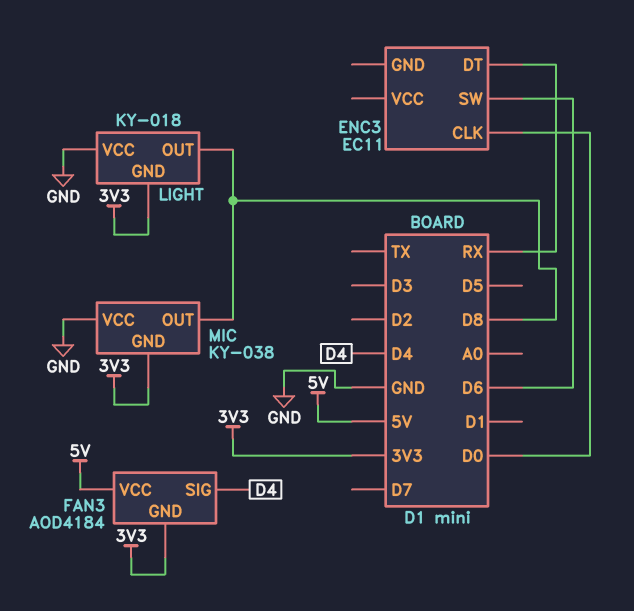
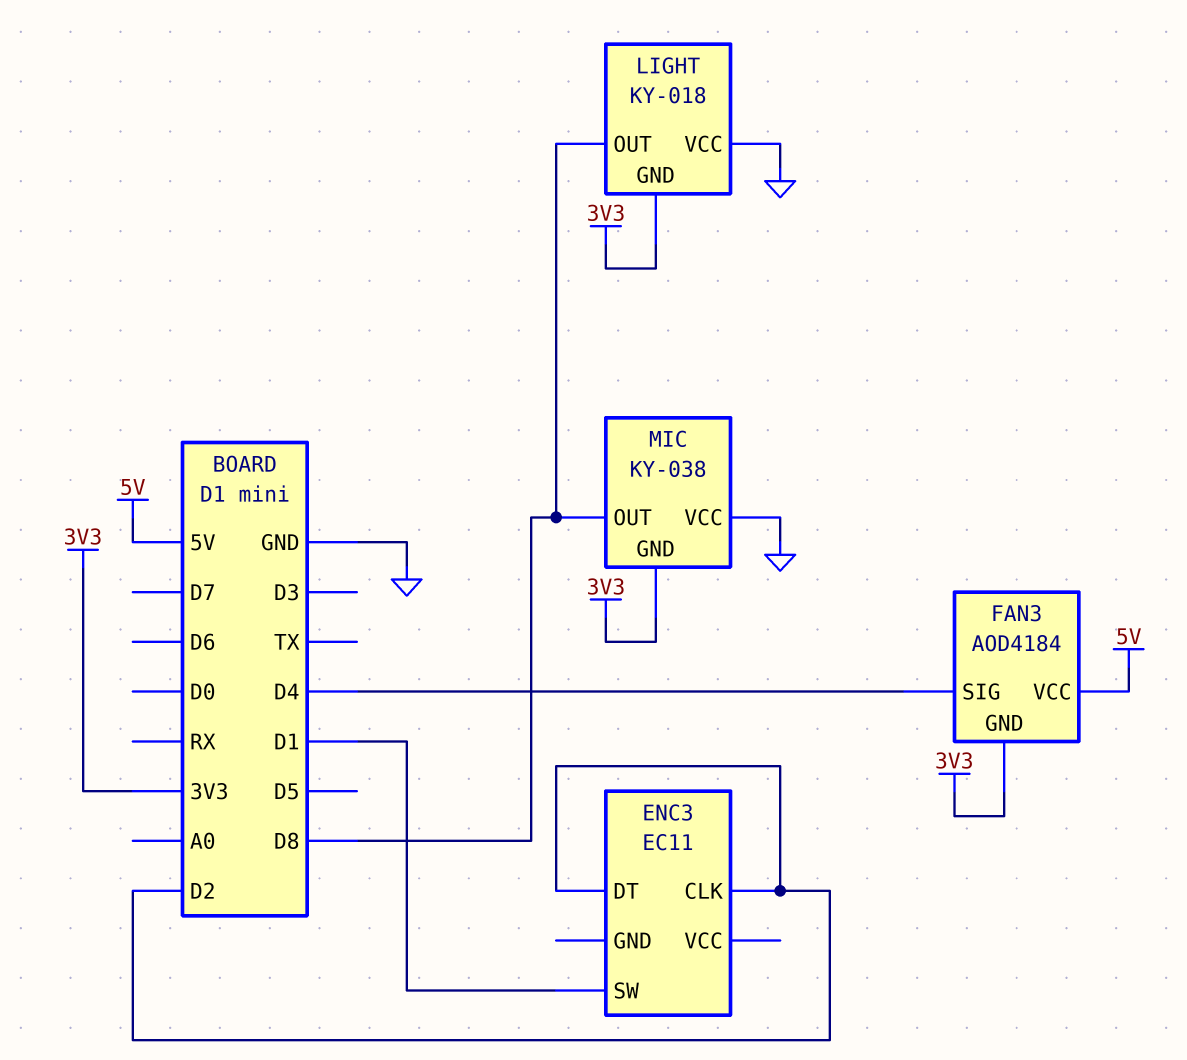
ENC3 pin CLK: D0 -> D2
ENC3 pin DT: RX -> D2
ENC3 pin SW: D6 -> D1

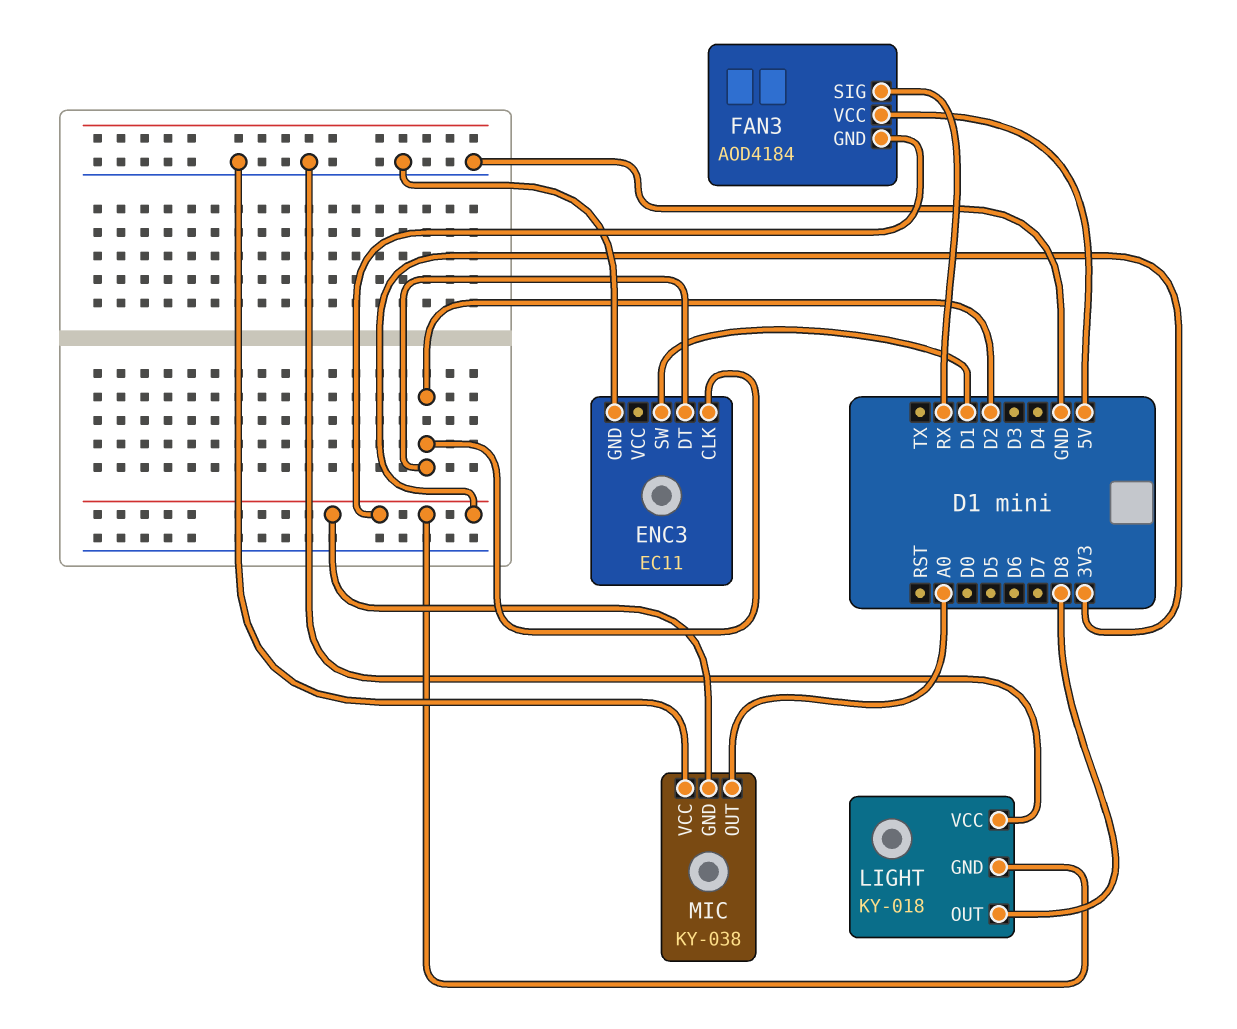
ENC3 pin GND: none -> GND
FAN3 pin SIG: D4 -> RX
MIC pin OUT: D8 -> A0

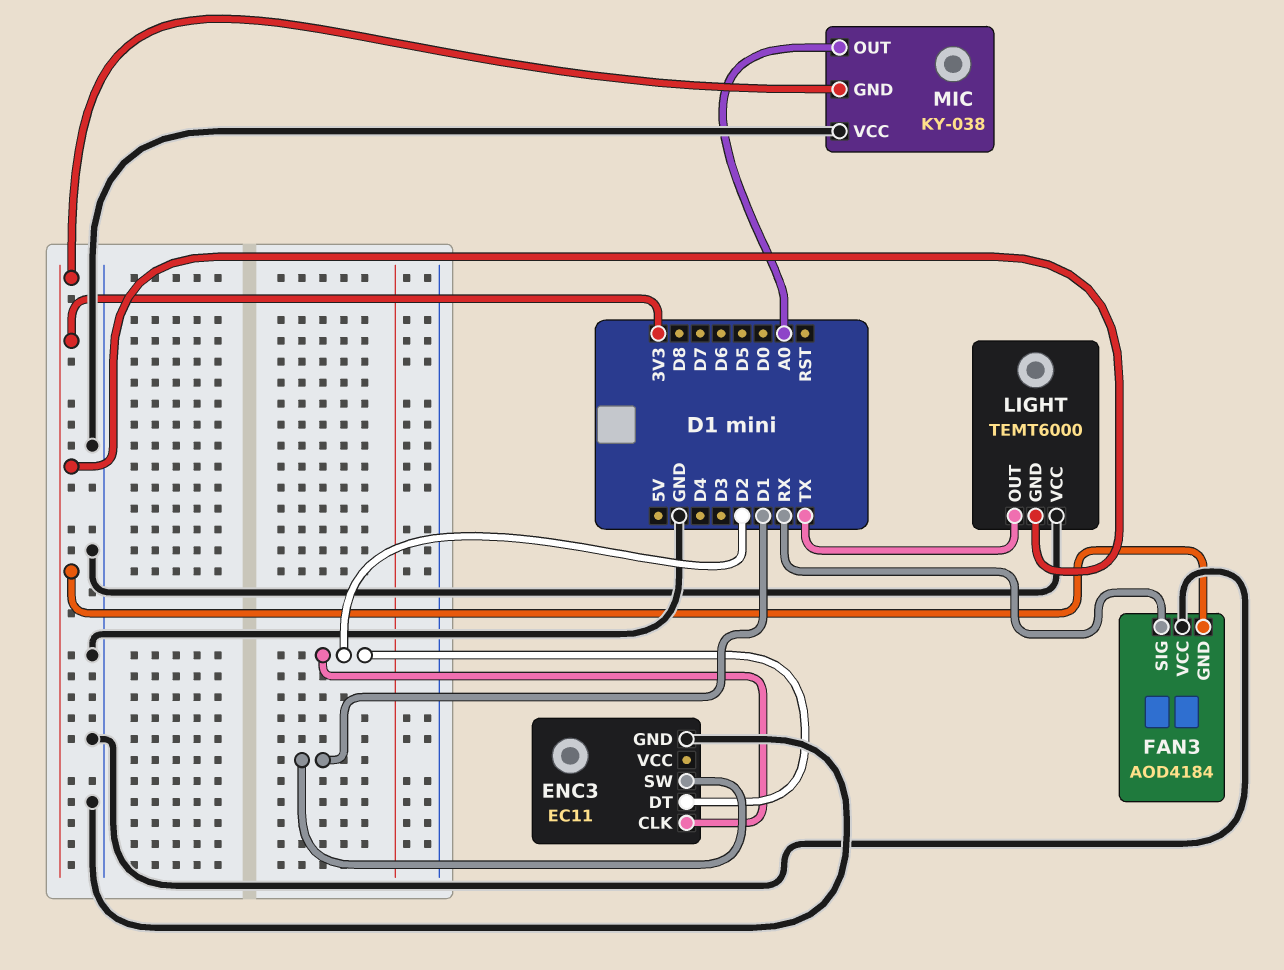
FAN3 pin VCC: 5V -> GND
LIGHT: KY-018 -> TEMT6000
LIGHT pin OUT: D8 -> TX

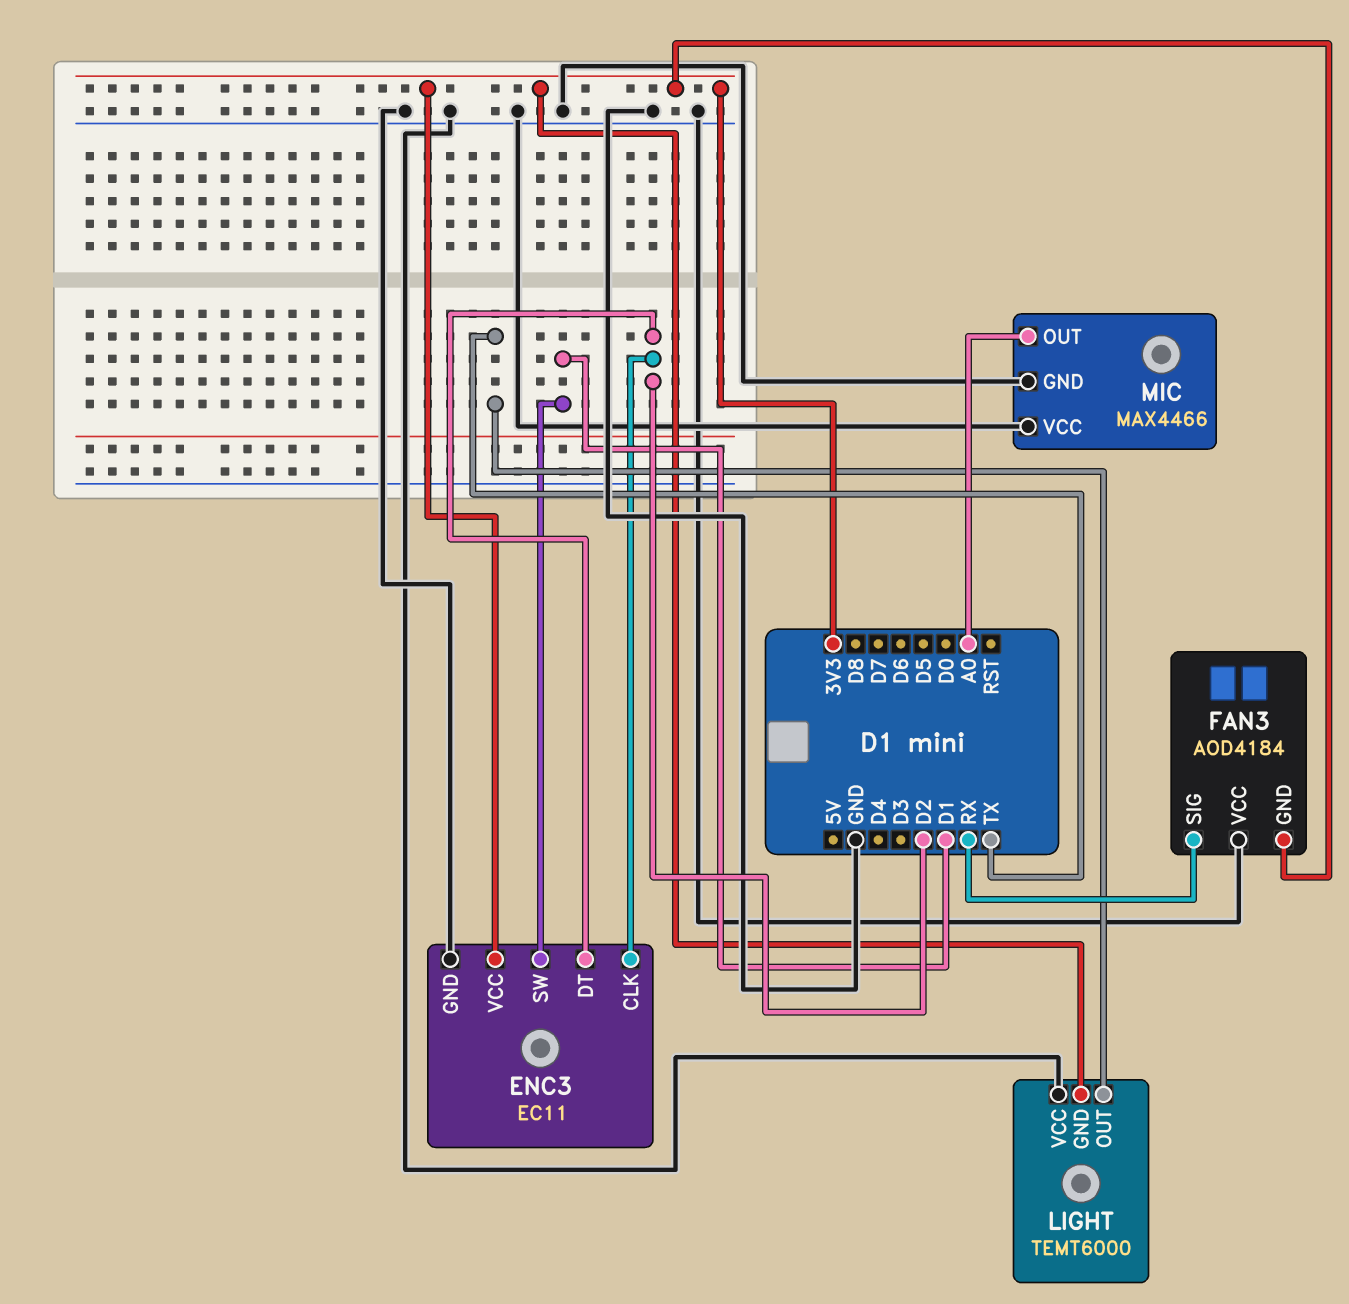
ENC3 pin VCC: none -> 3V3
MIC: KY-038 -> MAX4466
MIC pin GND: 3V3 -> GND

